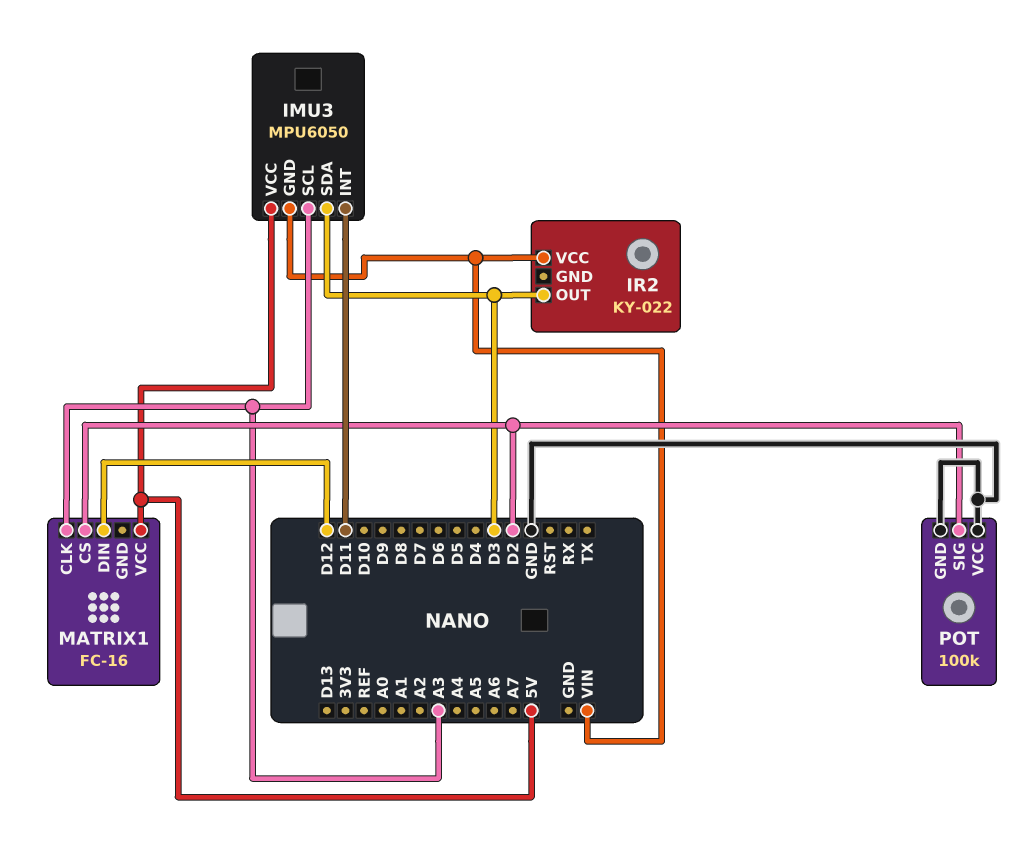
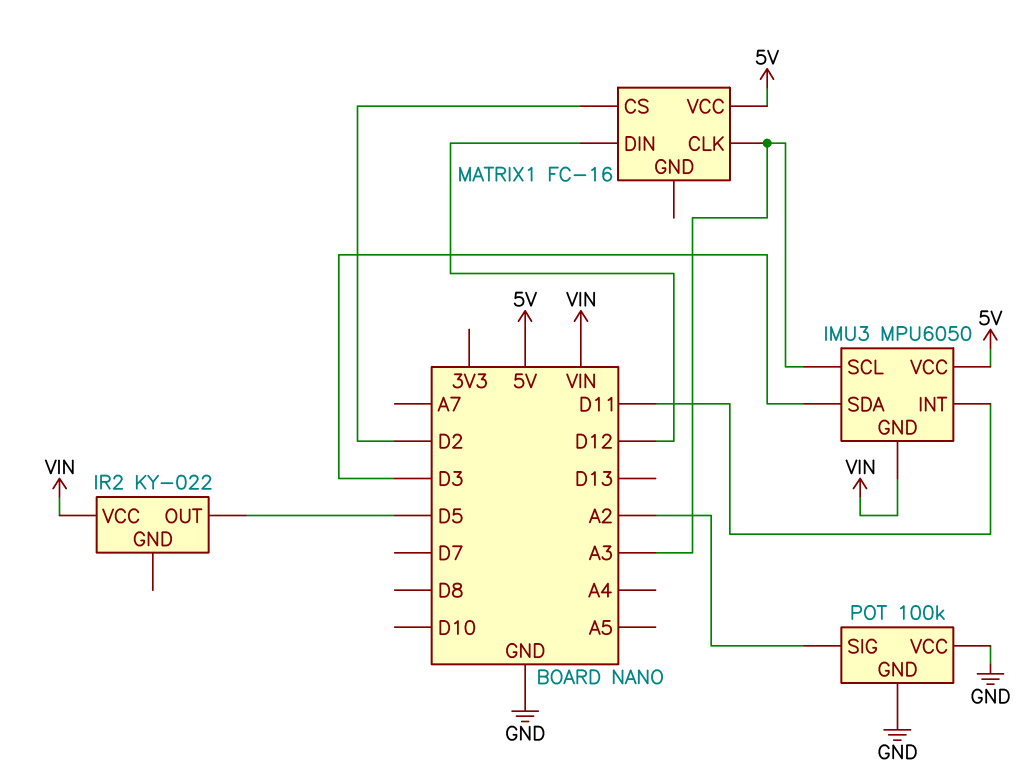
IR2 pin OUT: D3 -> D5
POT pin SIG: D2 -> A2

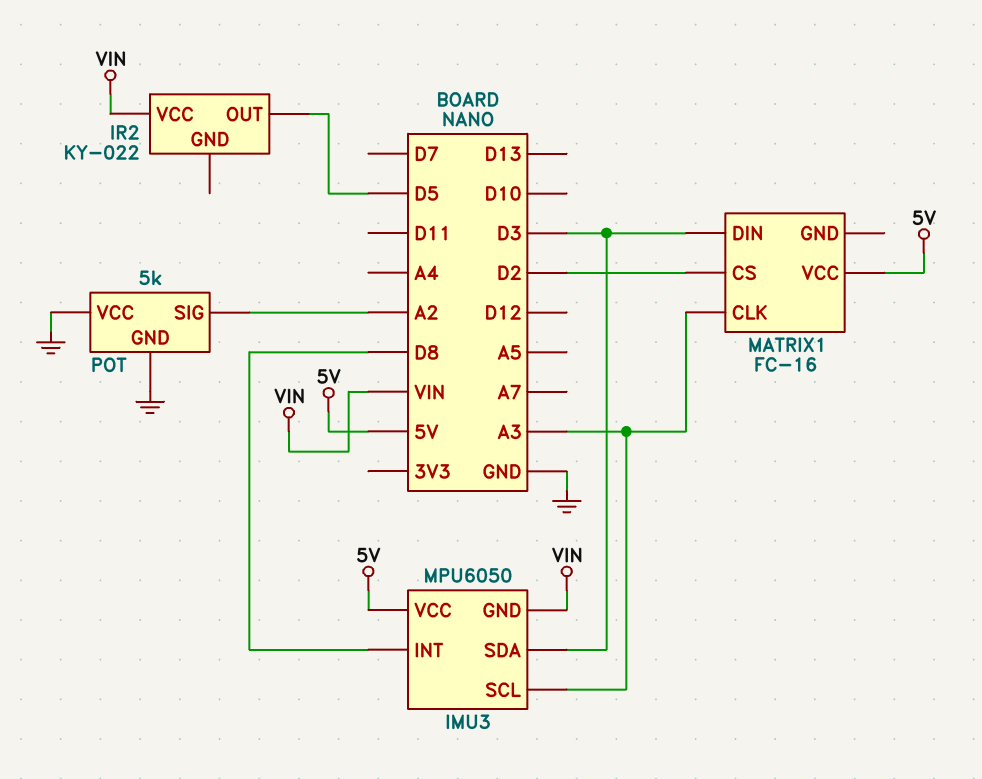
IMU3 pin INT: D11 -> D8
MATRIX1 pin DIN: D12 -> D3
POT: 100k -> 5k

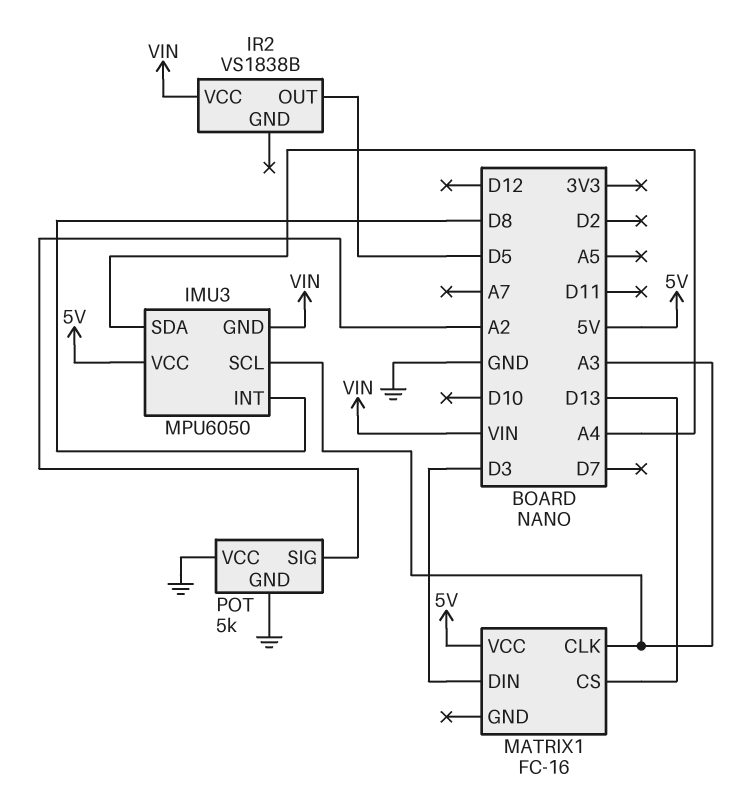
IMU3 pin SDA: D3 -> A4
IR2: KY-022 -> VS1838B
MATRIX1 pin CS: D2 -> D13

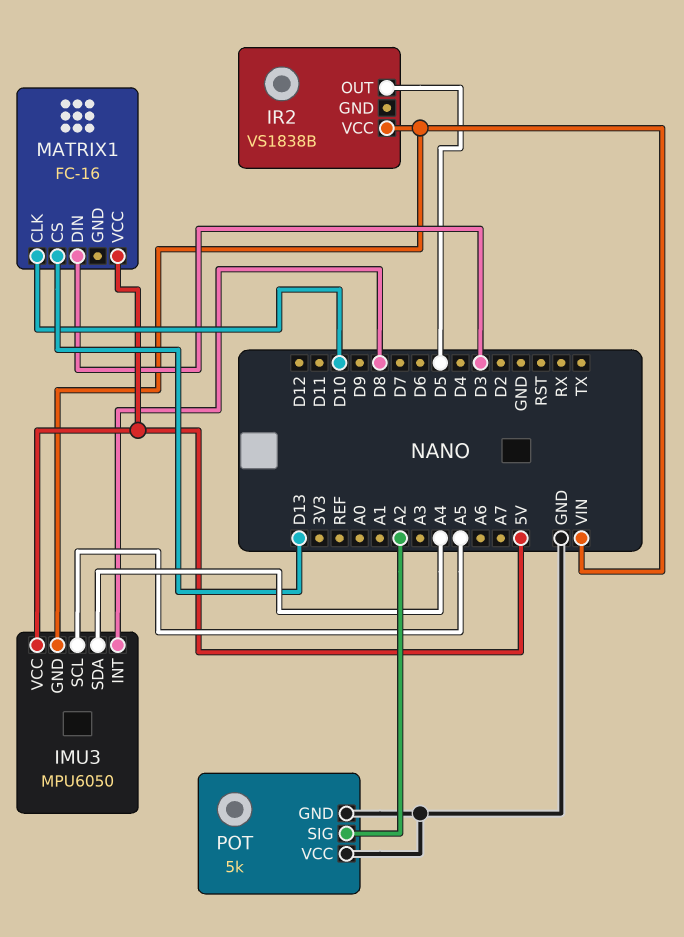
IMU3 pin SCL: A3 -> A5
MATRIX1 pin CLK: A3 -> D10

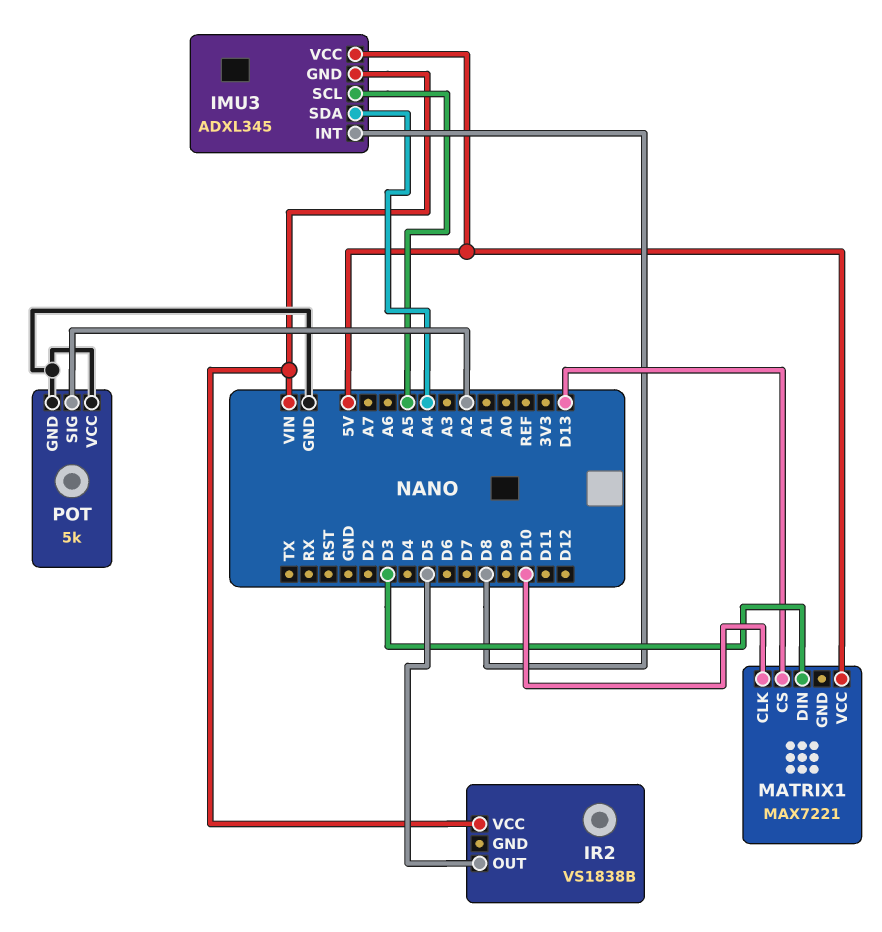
IMU3: MPU6050 -> ADXL345
MATRIX1: FC-16 -> MAX7221

